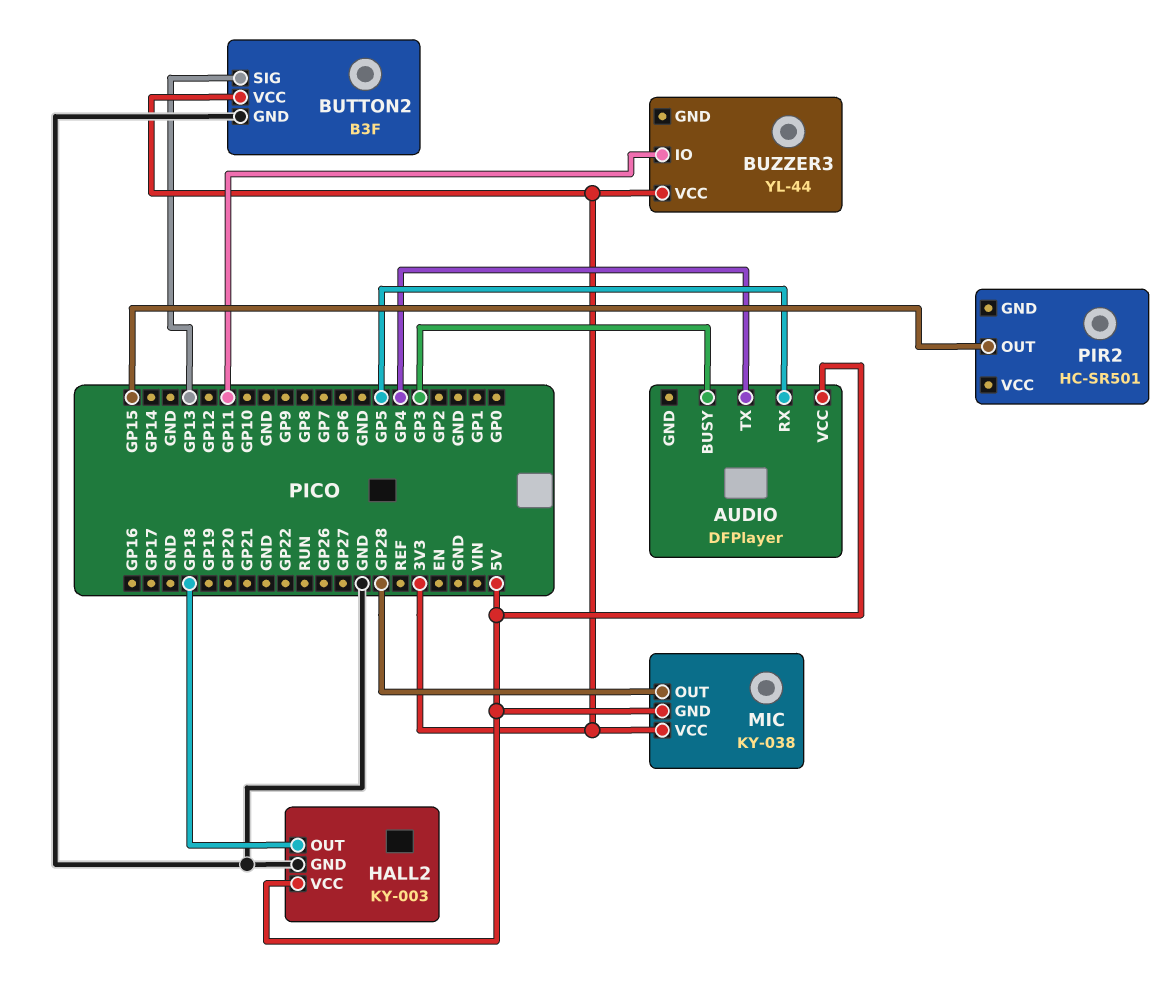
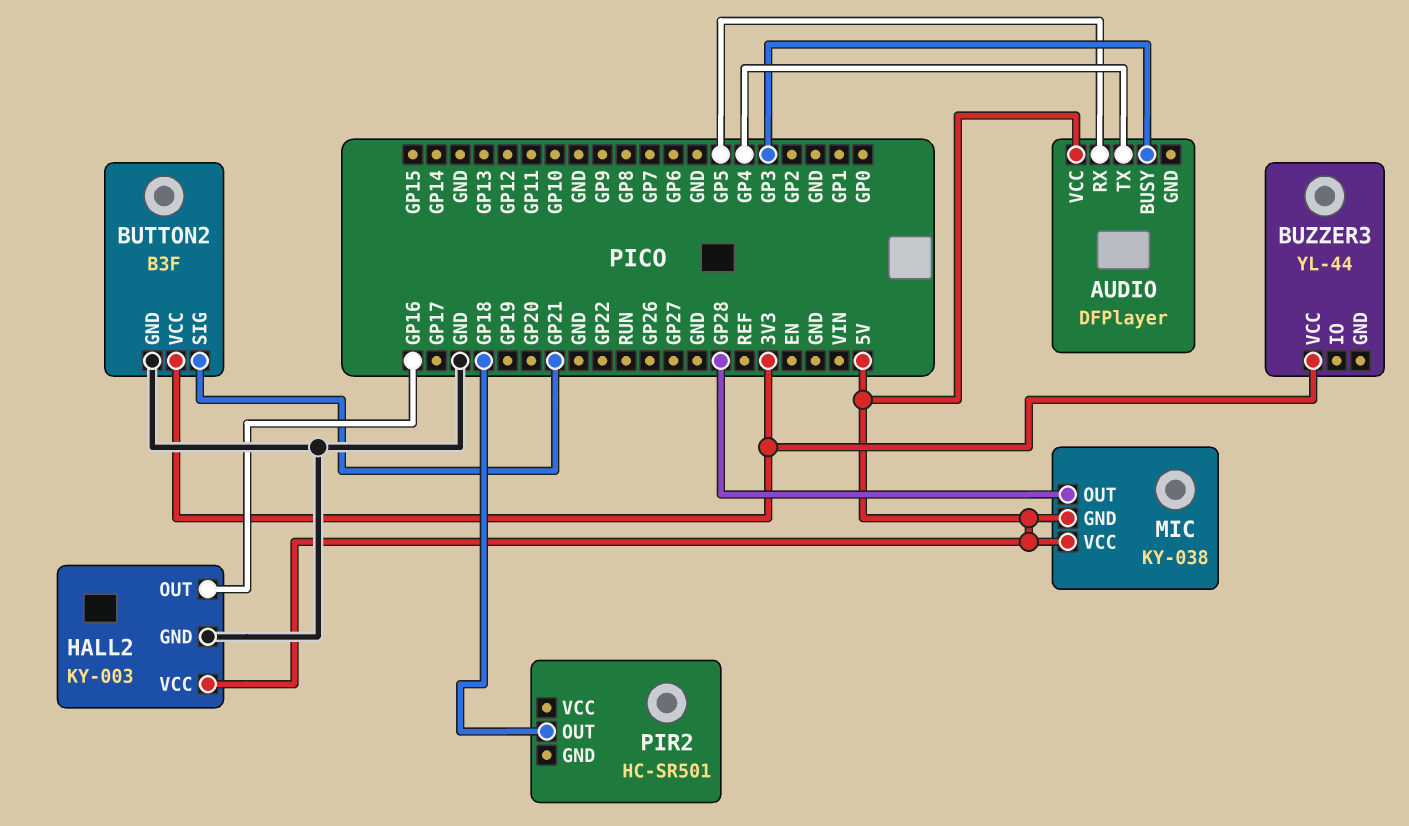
BUTTON2 pin SIG: GP13 -> GP21
BUZZER3 pin IO: GP11 -> none
HALL2 pin OUT: GP18 -> GP16
MIC pin VCC: 3V3 -> 5V
PIR2 pin OUT: GP15 -> GP18

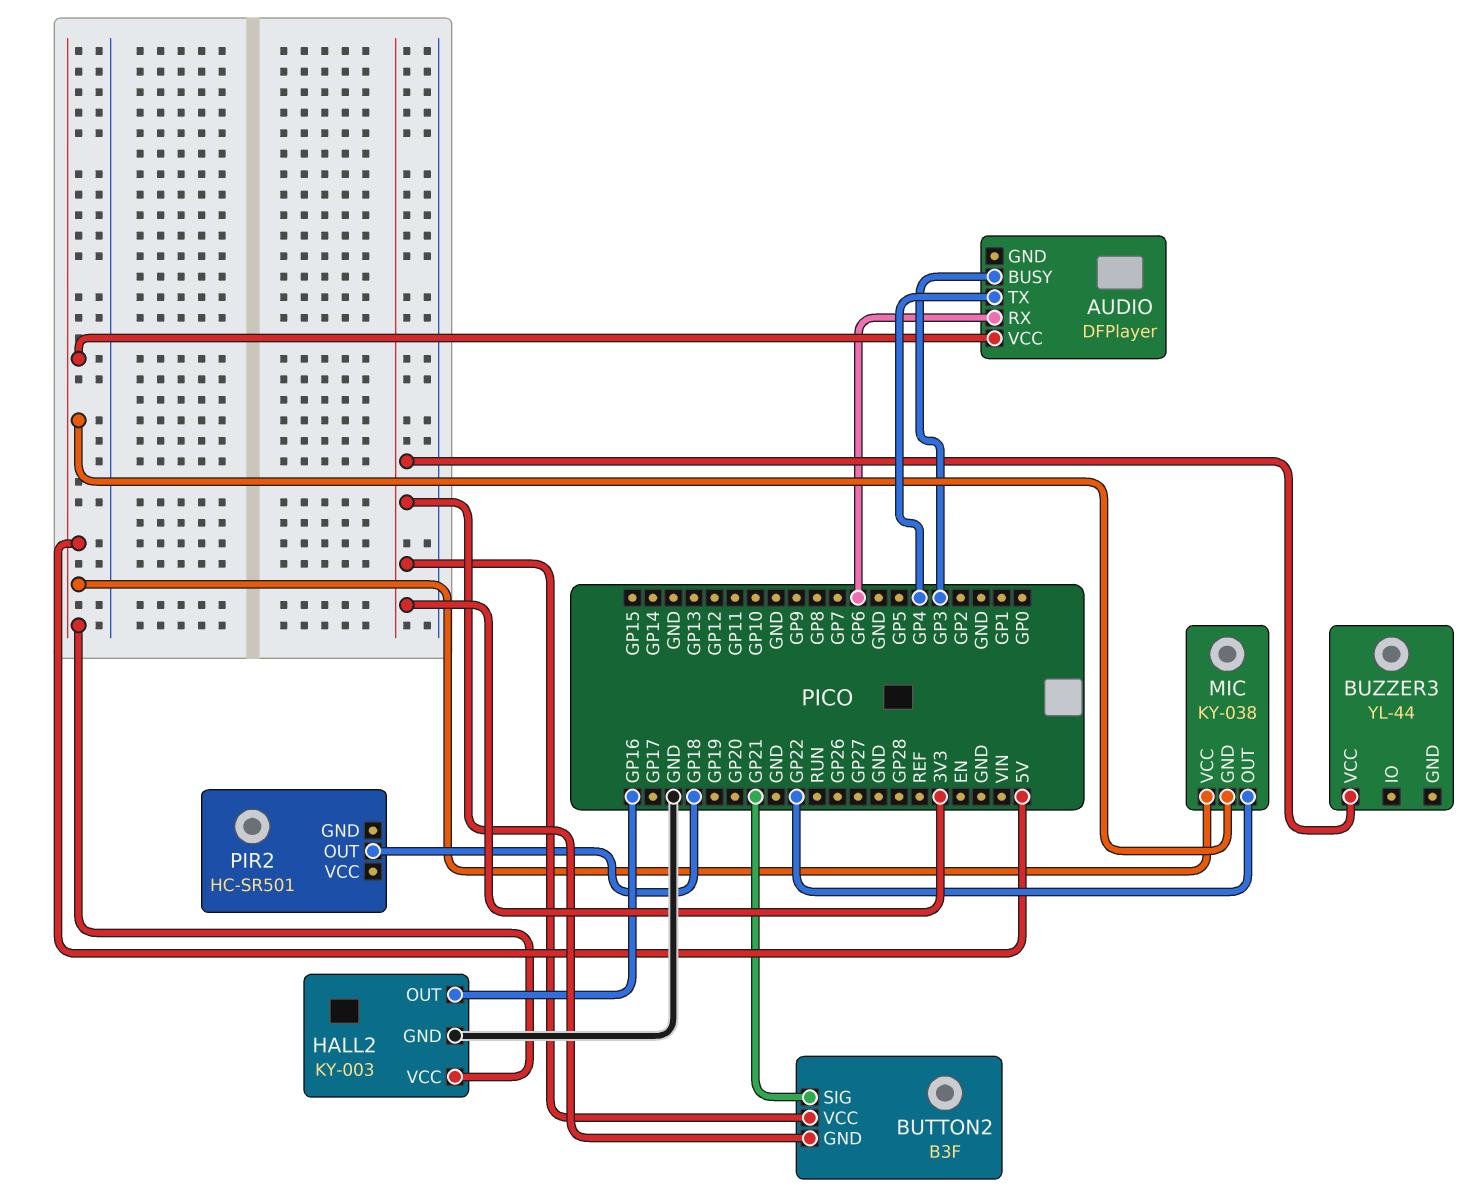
AUDIO pin RX: GP5 -> GP6
BUTTON2 pin GND: GND -> 3V3
MIC pin OUT: GP28 -> GP22

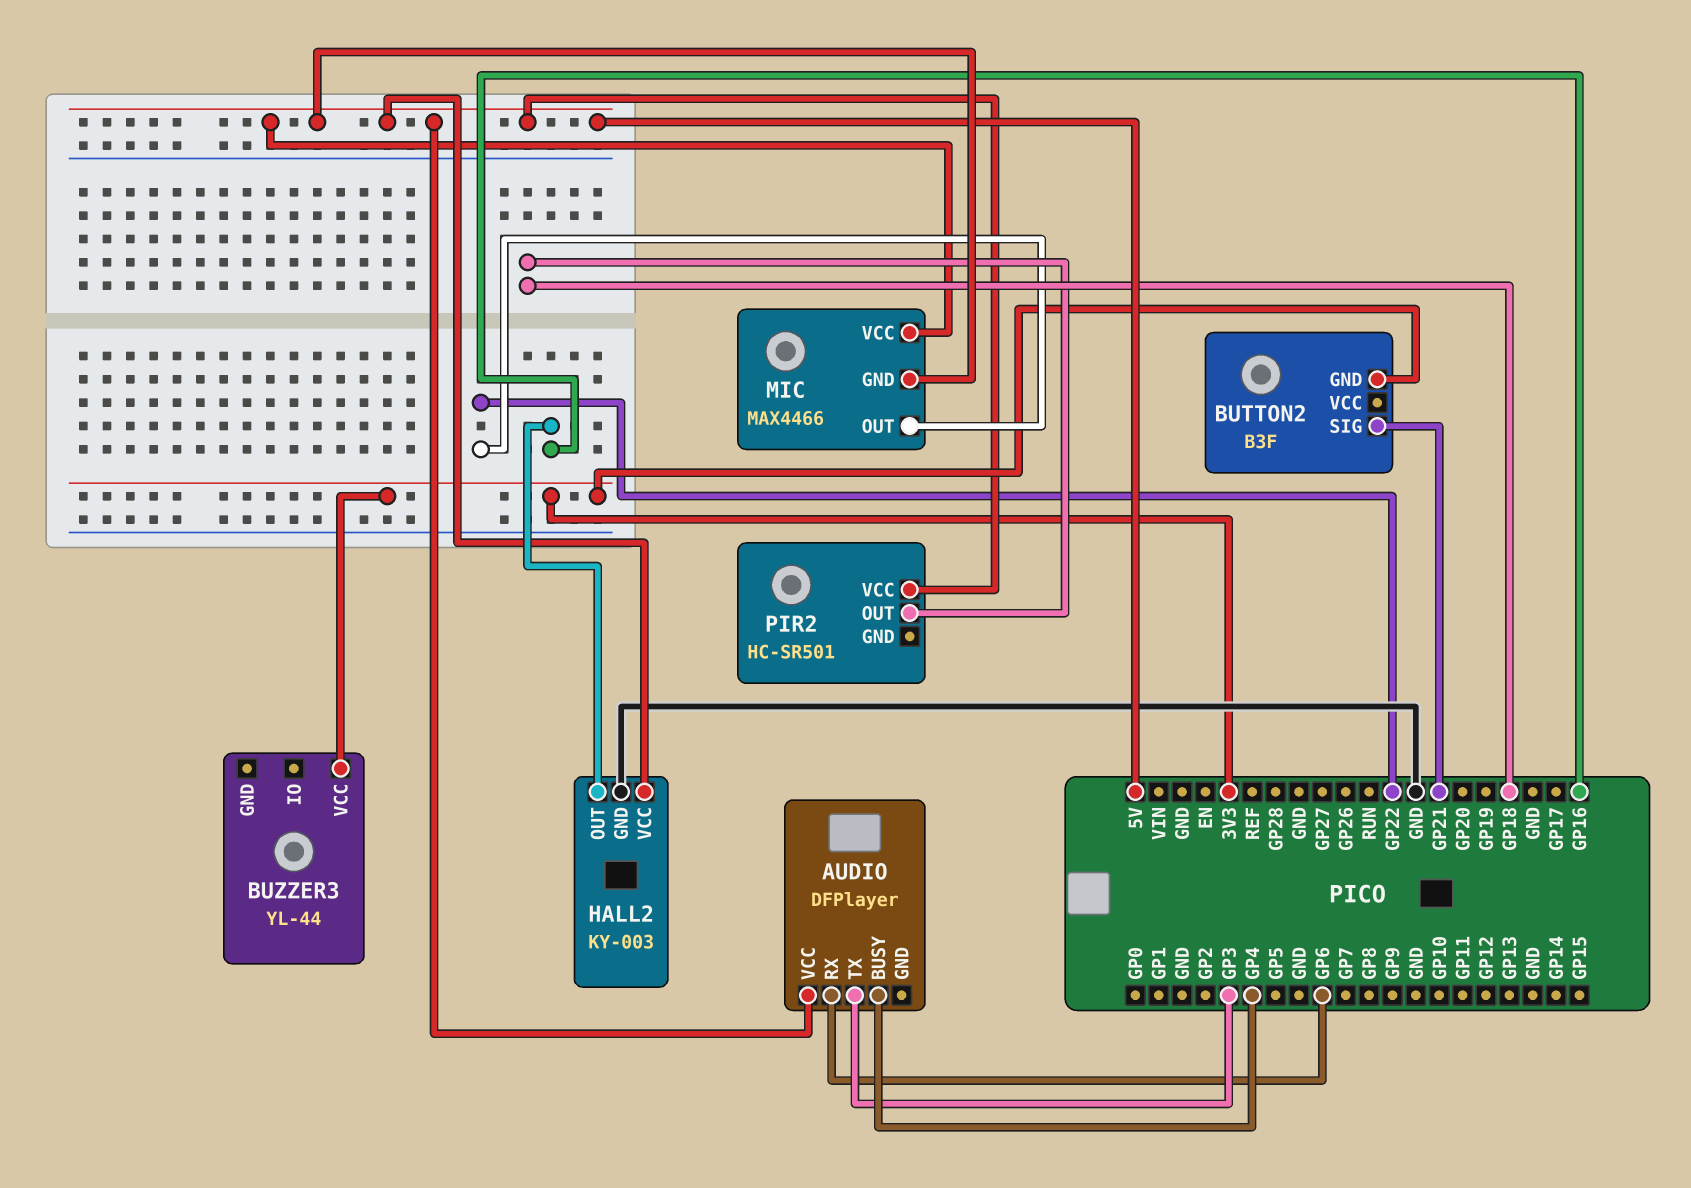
AUDIO pin BUSY: GP3 -> GP4
AUDIO pin TX: GP4 -> GP3
BUTTON2 pin VCC: 3V3 -> none
MIC: KY-038 -> MAX4466
PIR2 pin VCC: none -> 5V

